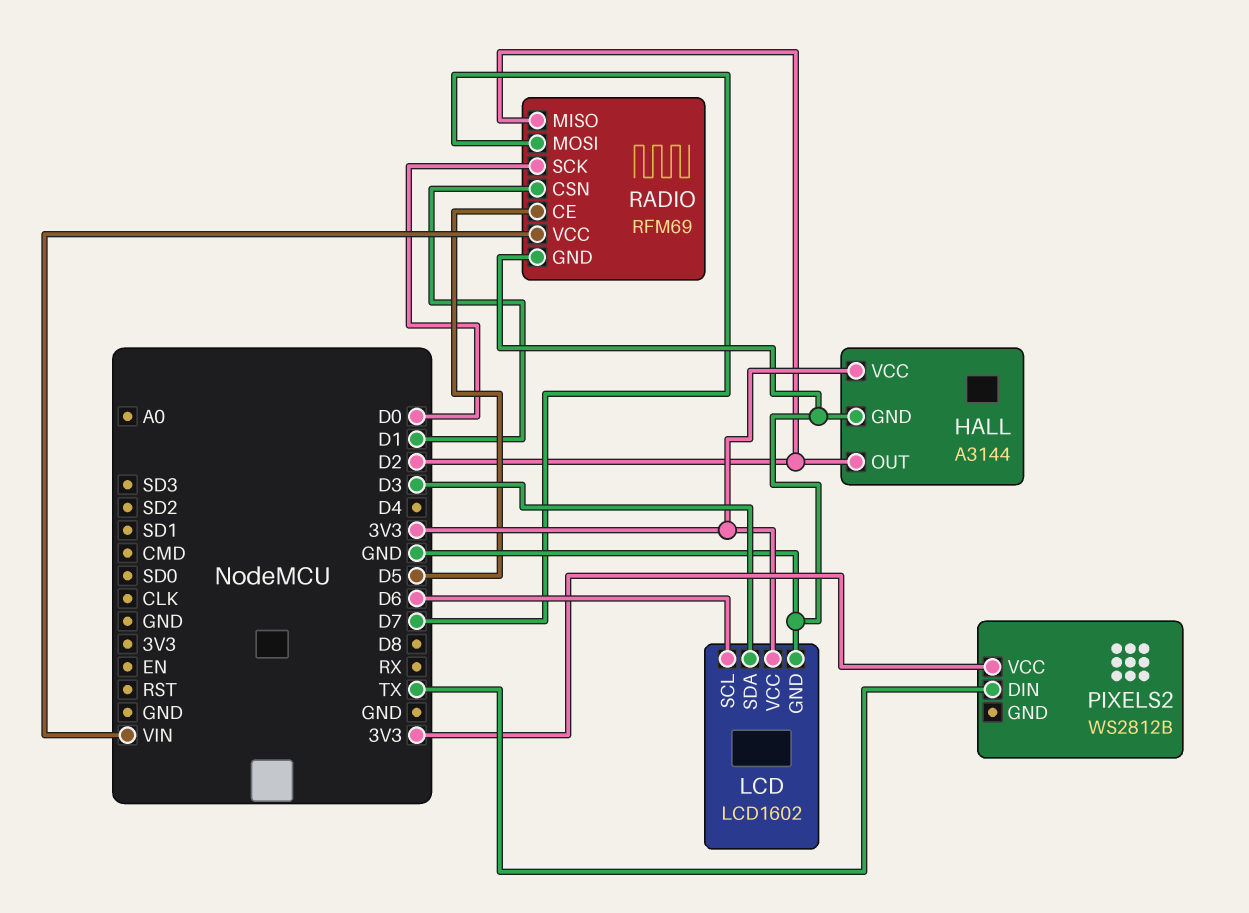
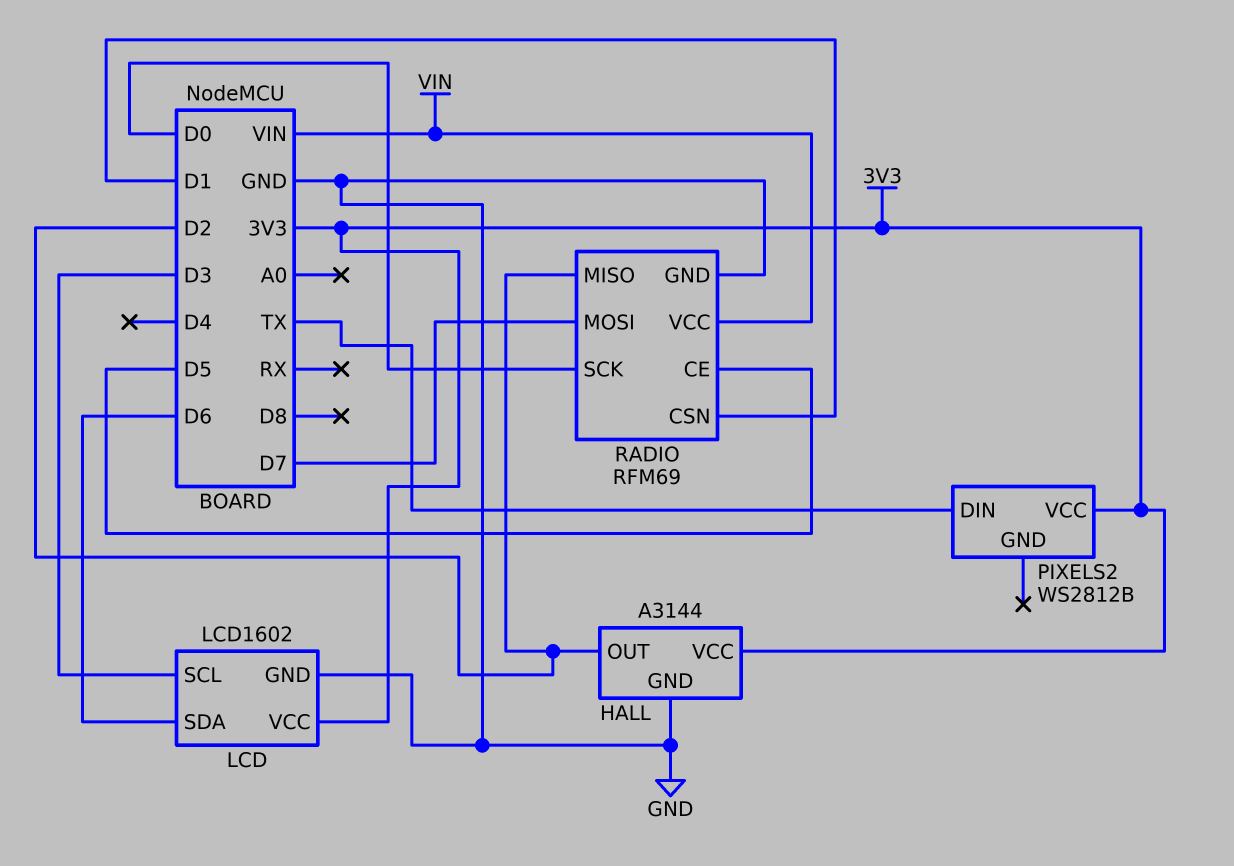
LCD pin SCL: D6 -> D3
LCD pin SDA: D3 -> D6

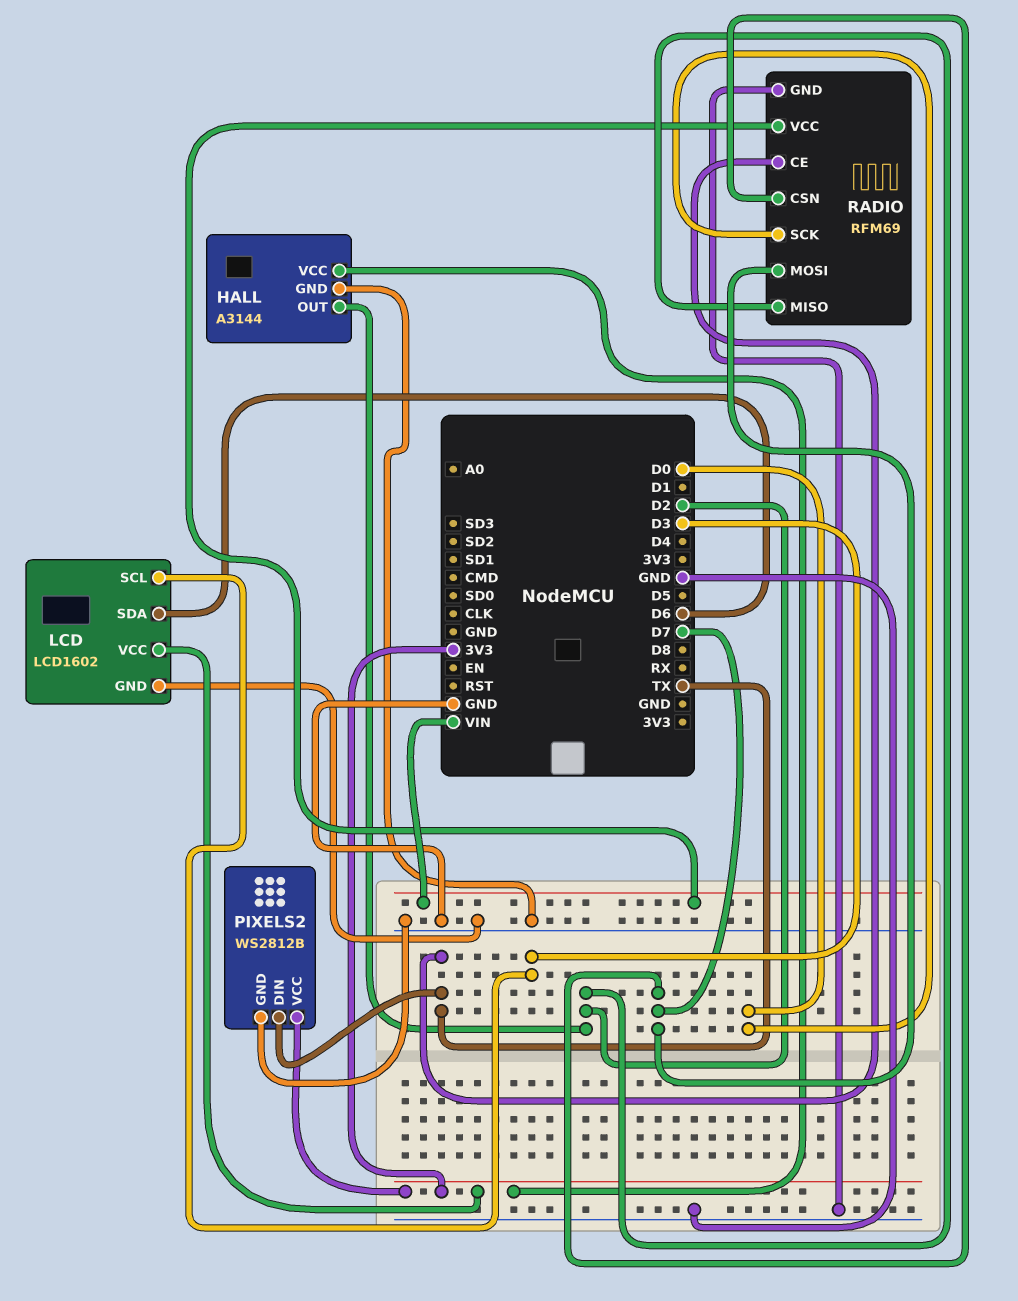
PIXELS2 pin GND: none -> GND
RADIO pin CE: D5 -> TX
RADIO pin CSN: D1 -> D7

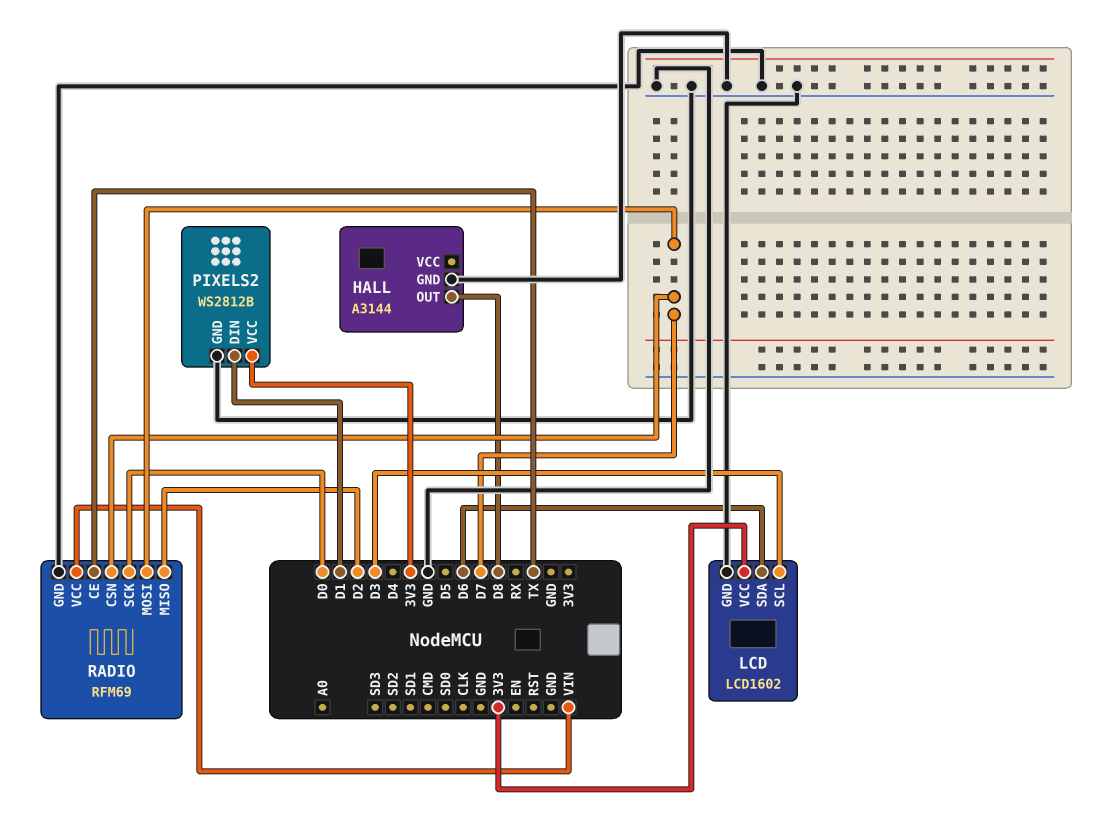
HALL pin OUT: D2 -> D8
HALL pin VCC: 3V3 -> none
PIXELS2 pin DIN: TX -> D1

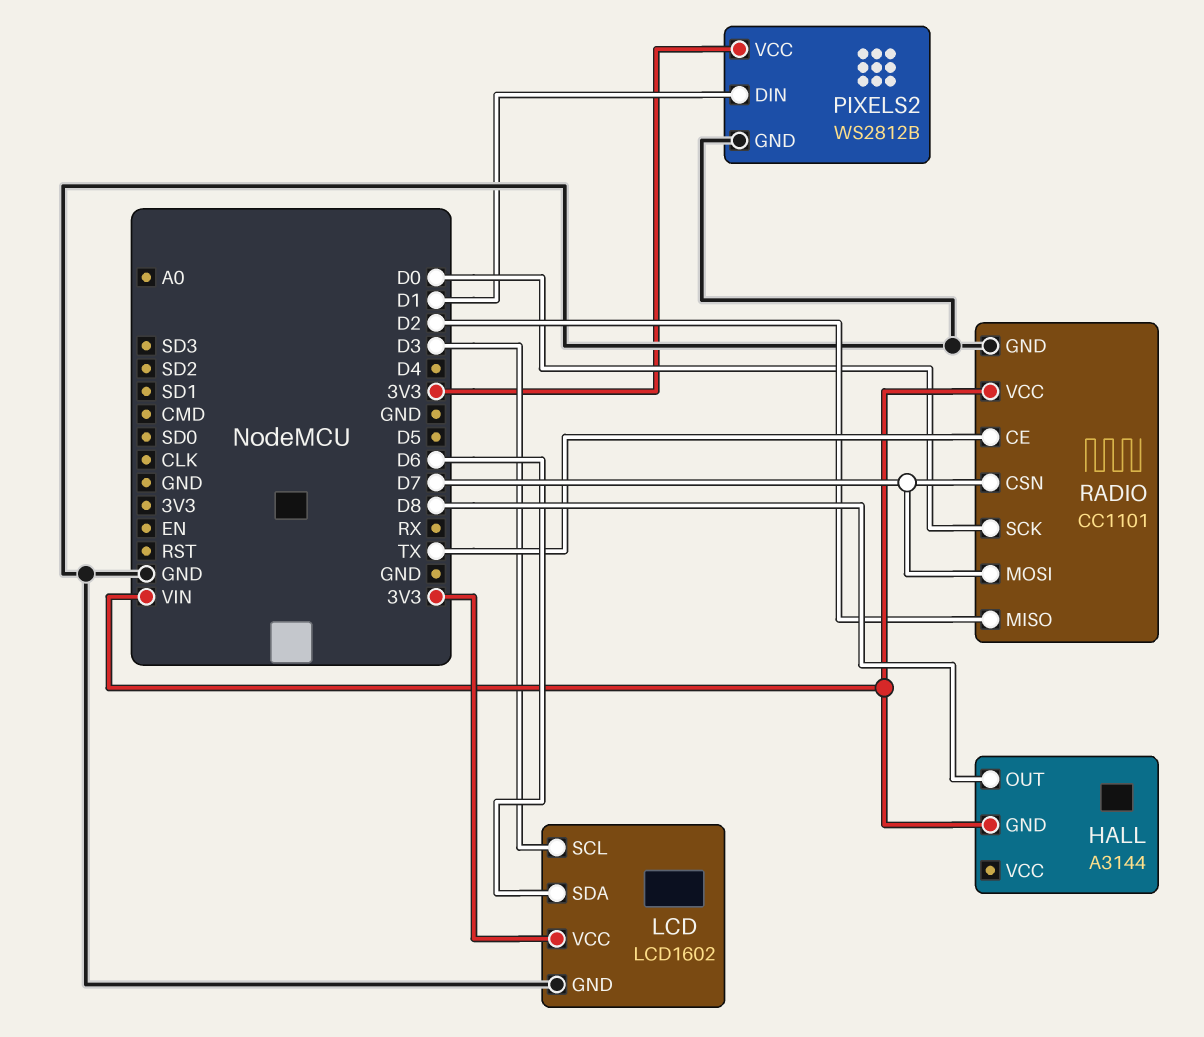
HALL pin GND: GND -> VIN
RADIO: RFM69 -> CC1101

